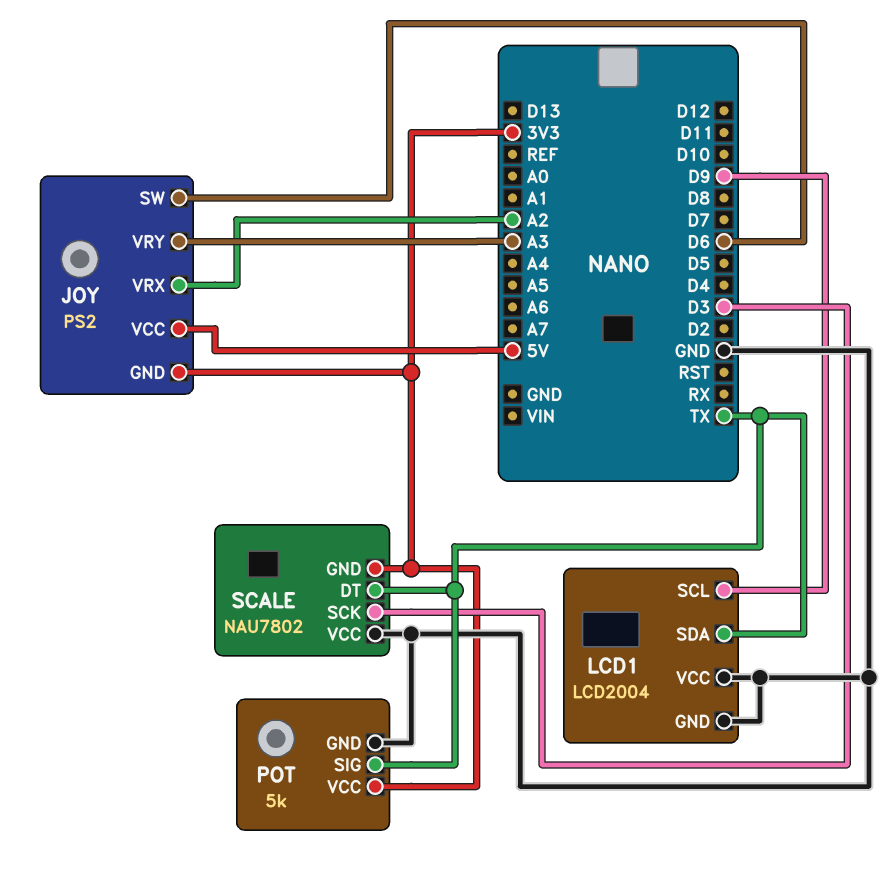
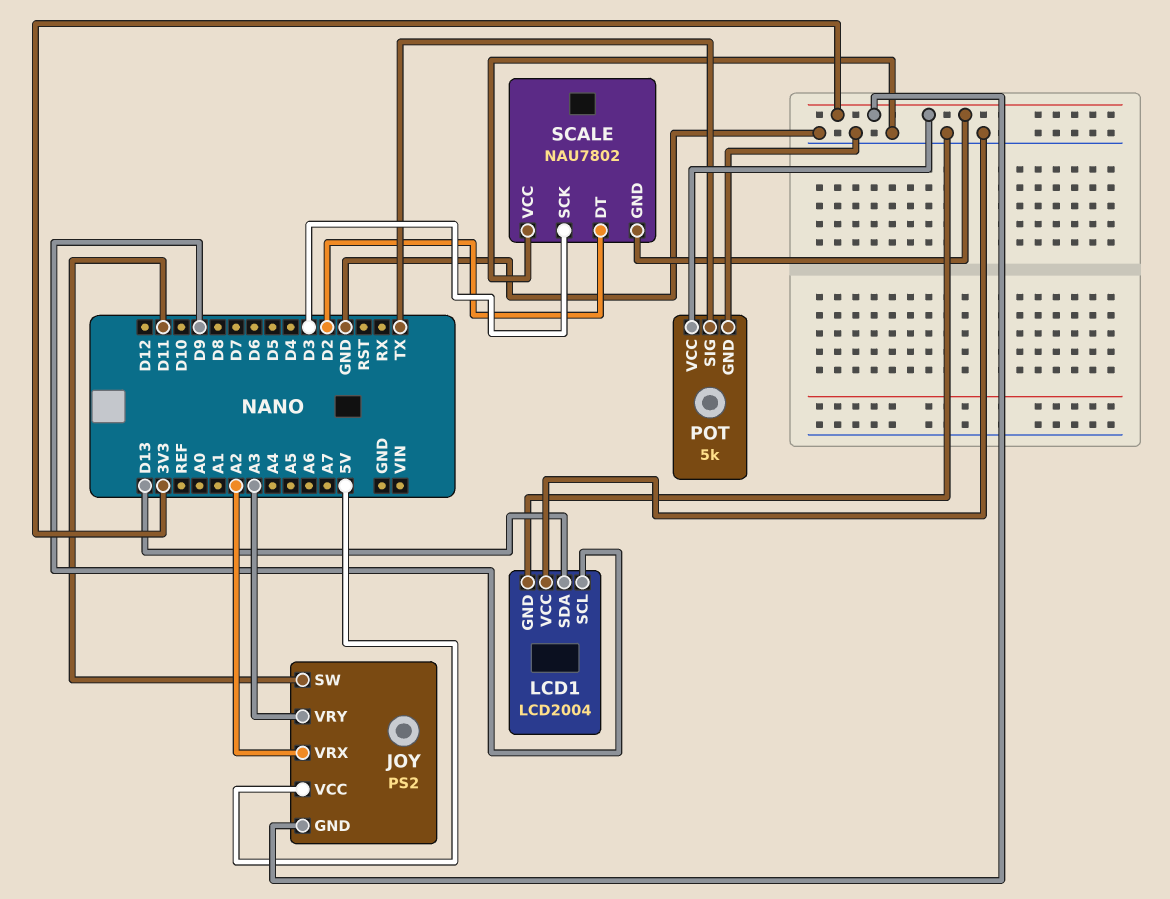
JOY pin SW: D6 -> D11
LCD1 pin SDA: TX -> D13
SCALE pin DT: TX -> D2

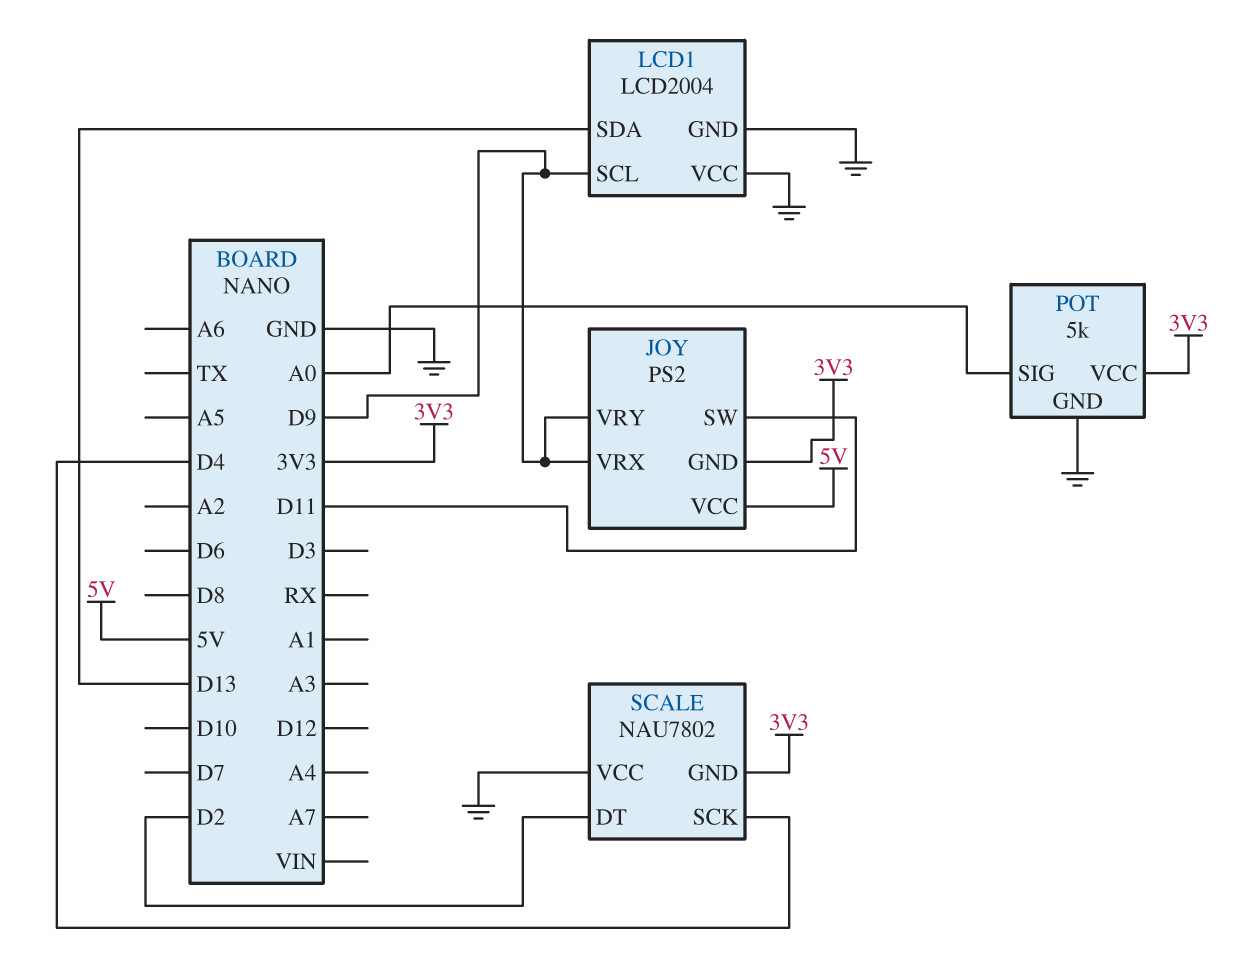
JOY pin VRX: A2 -> D9
JOY pin VRY: A3 -> D9
POT pin SIG: TX -> A0
SCALE pin SCK: D3 -> D4

